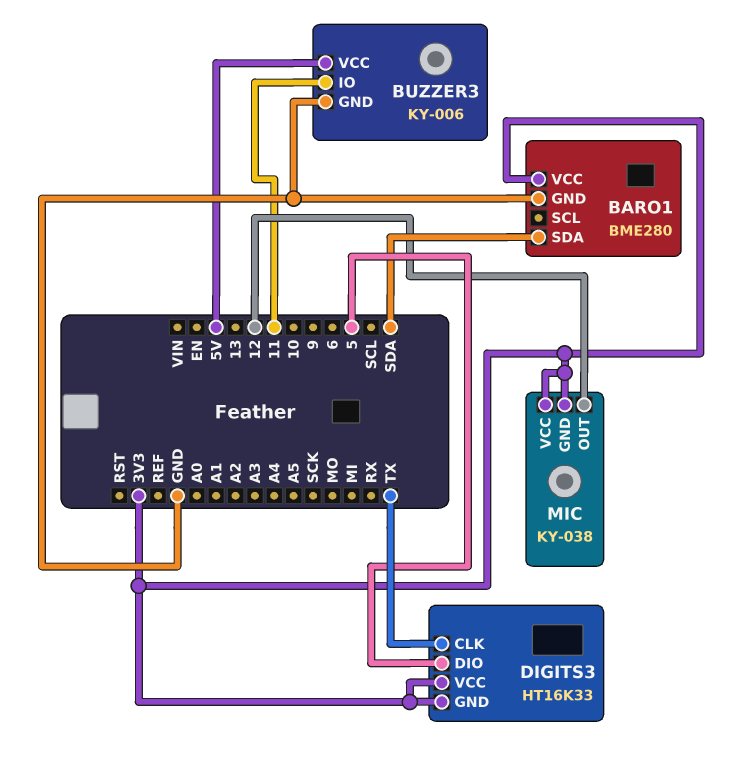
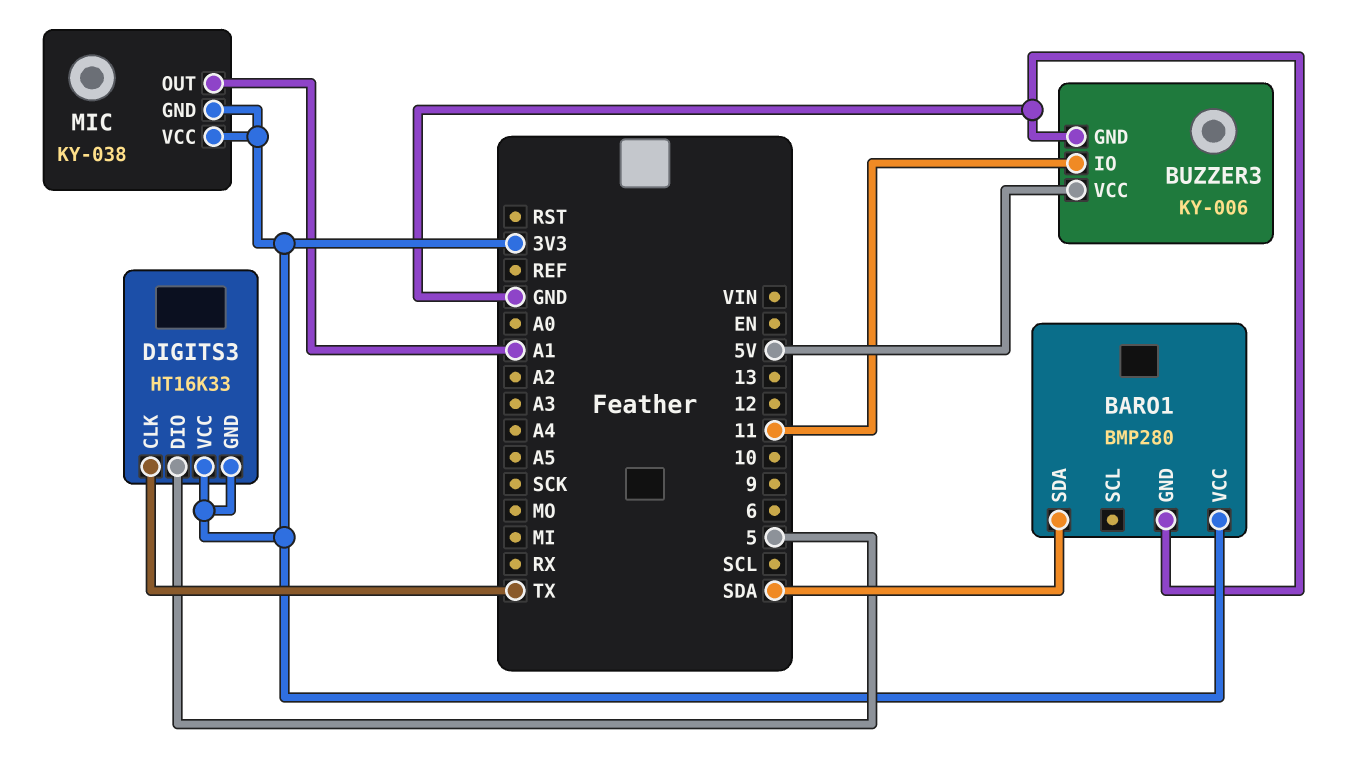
BARO1: BME280 -> BMP280
MIC pin OUT: 12 -> A1

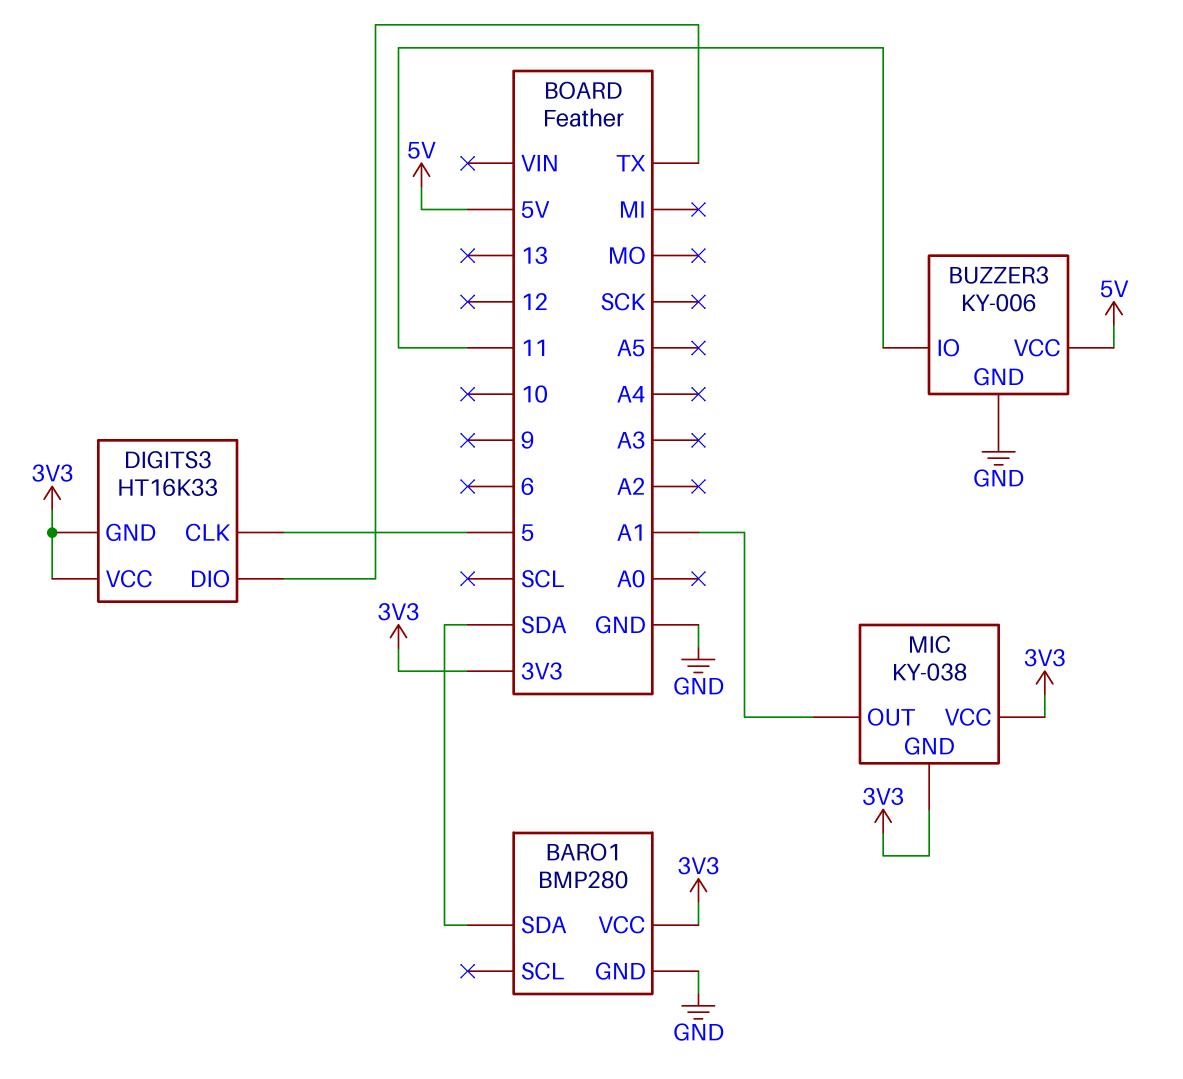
DIGITS3 pin CLK: TX -> 5
DIGITS3 pin DIO: 5 -> TX

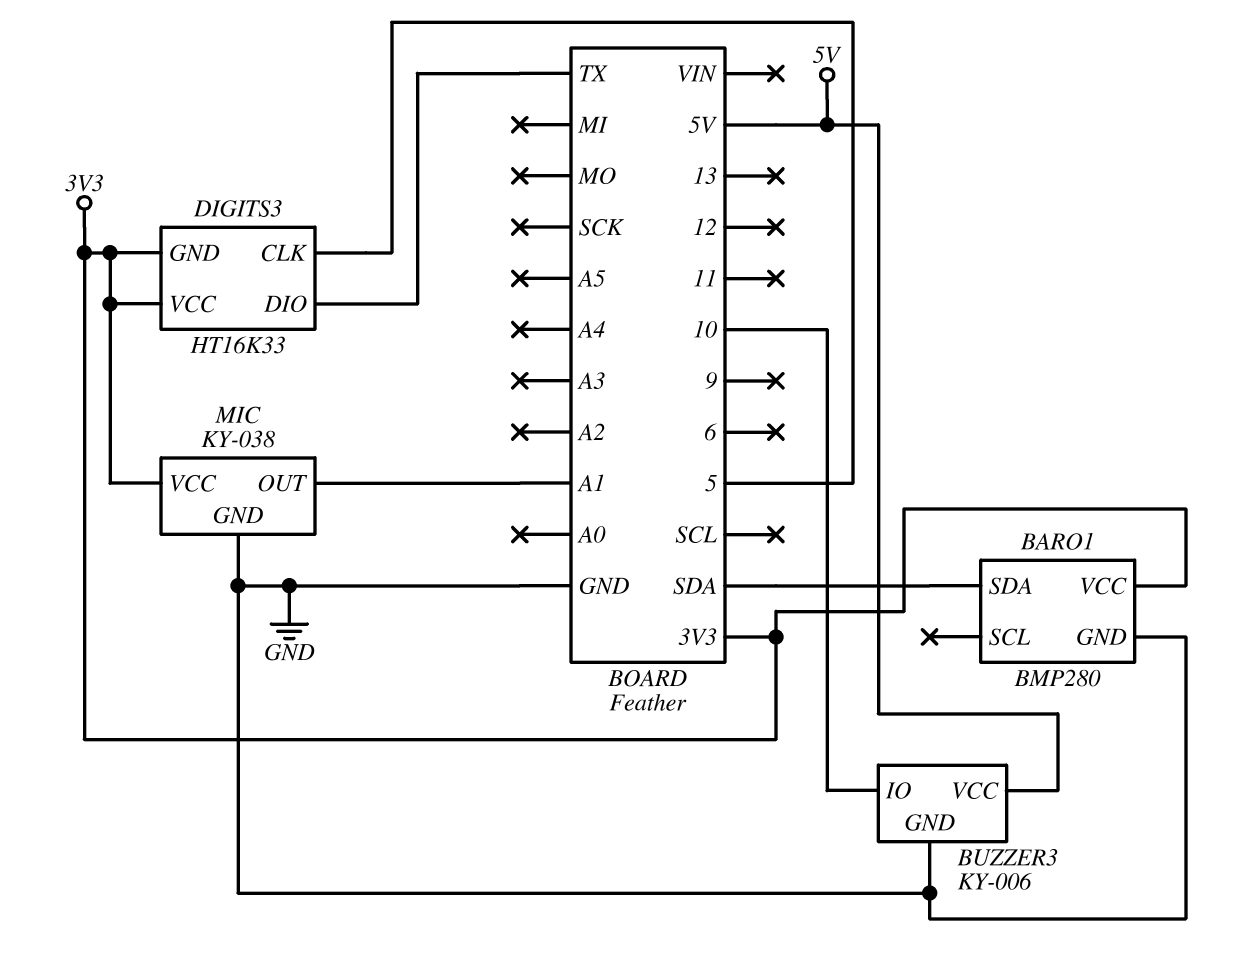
BUZZER3 pin IO: 11 -> 10
MIC pin GND: 3V3 -> GND

